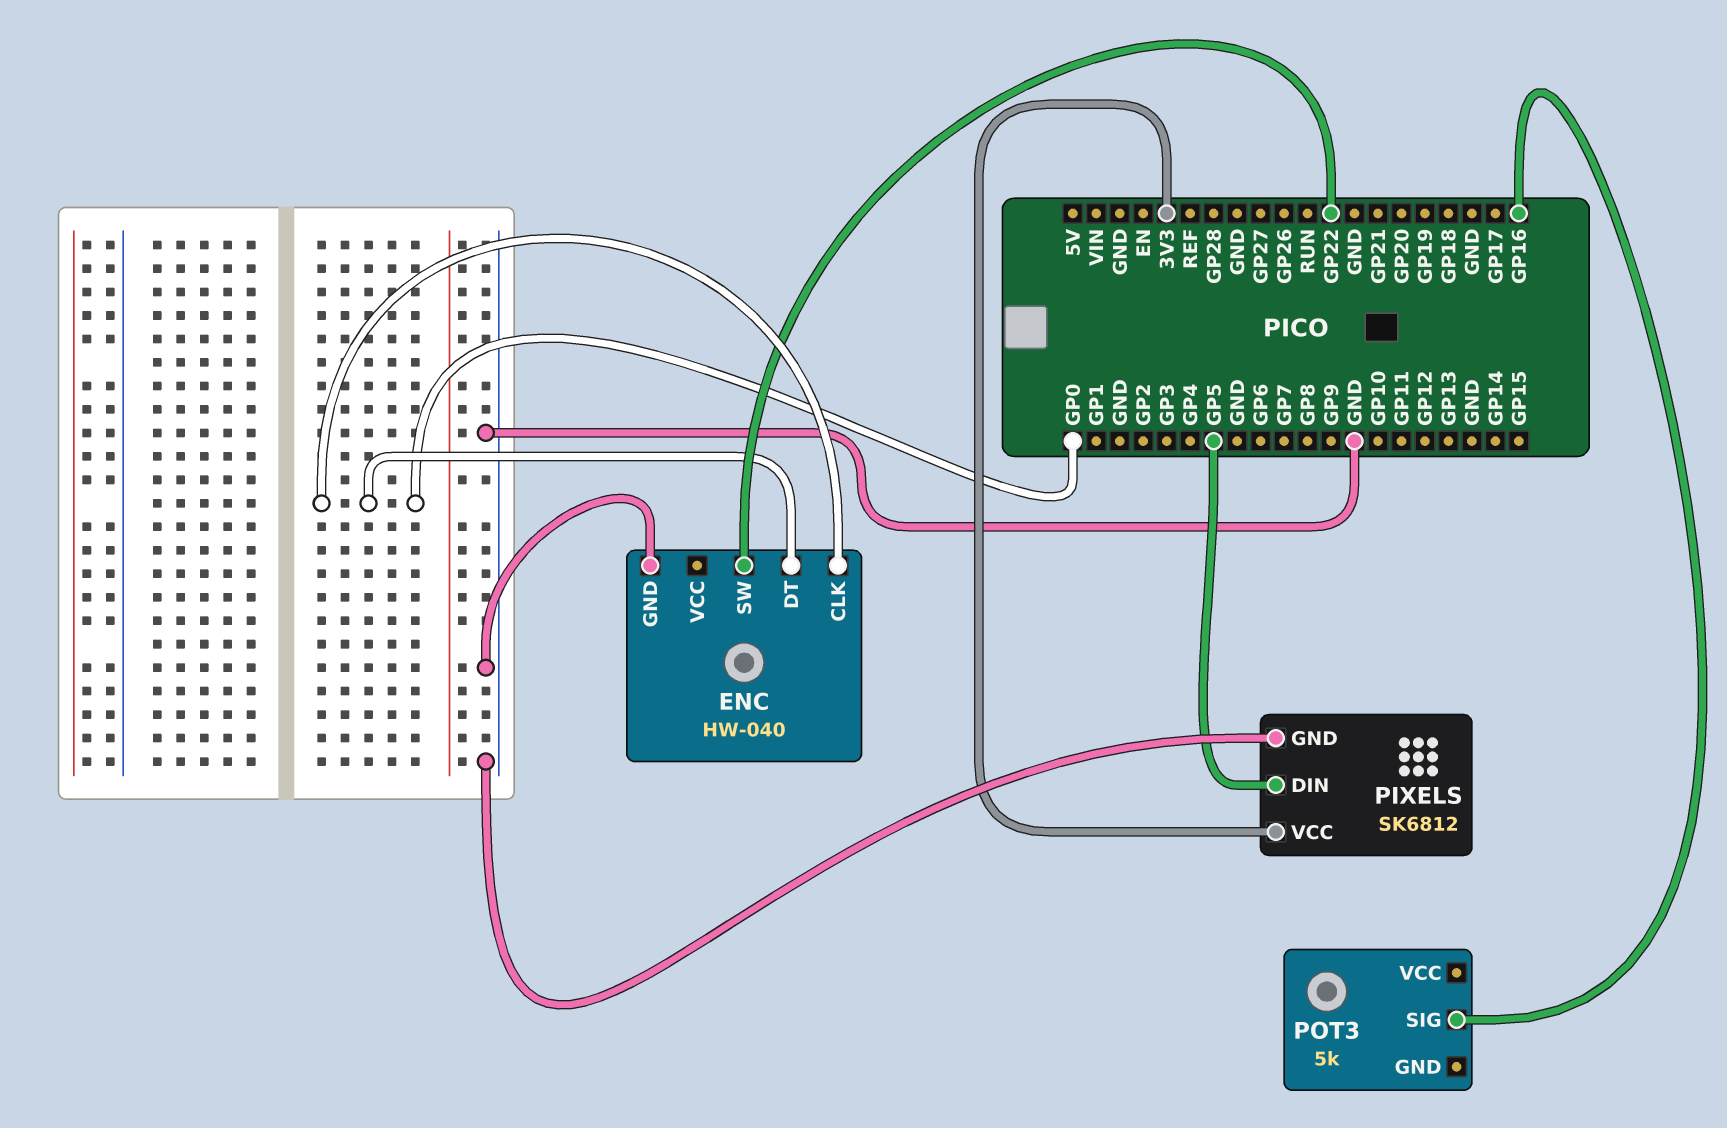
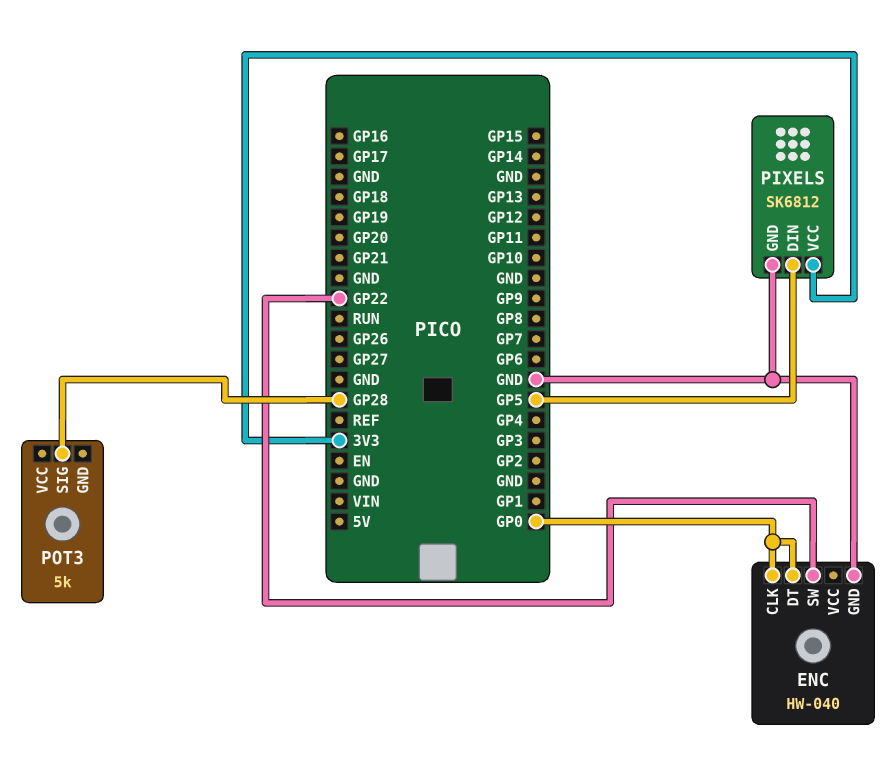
POT3 pin SIG: GP16 -> GP28

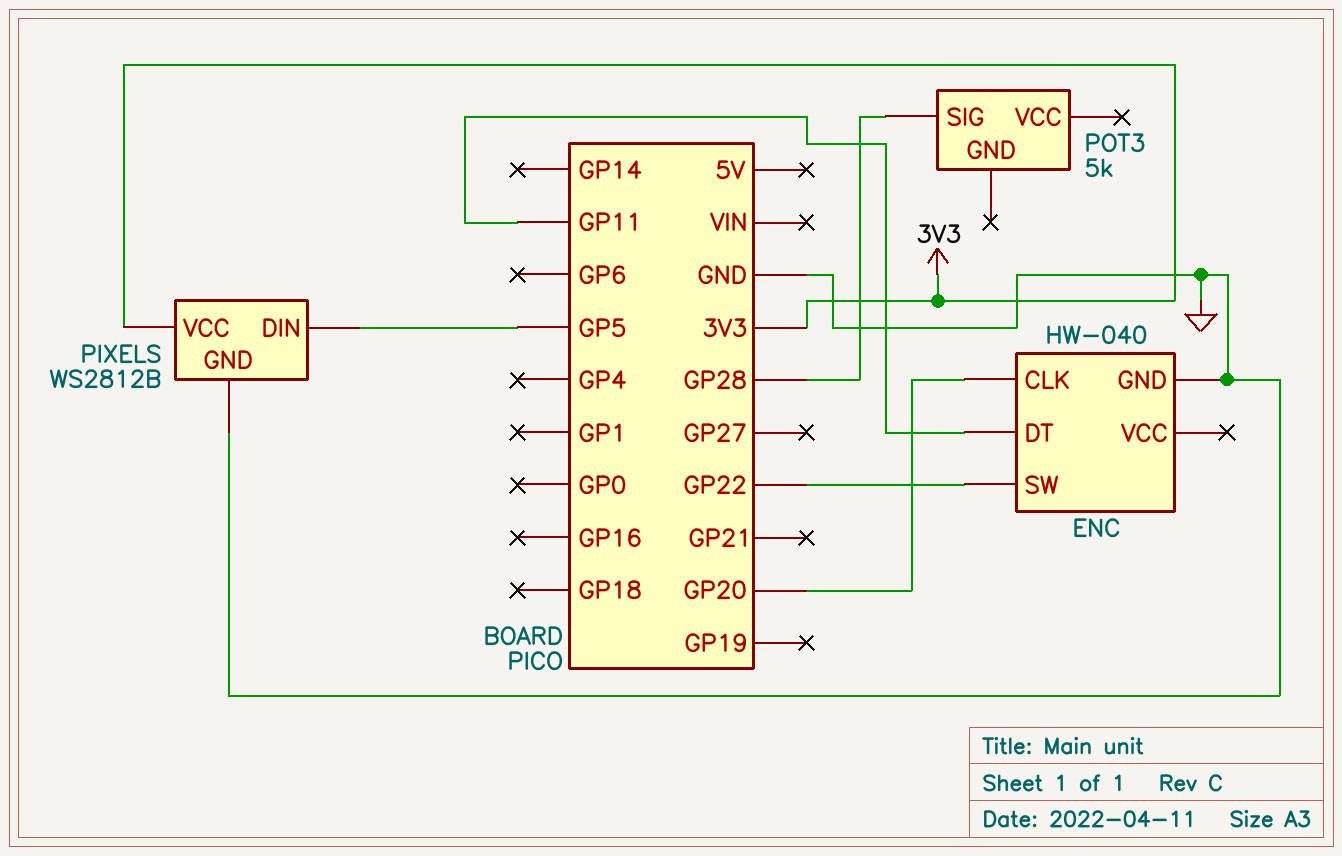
ENC pin CLK: GP0 -> GP20
ENC pin DT: GP0 -> GP11
PIXELS: SK6812 -> WS2812B

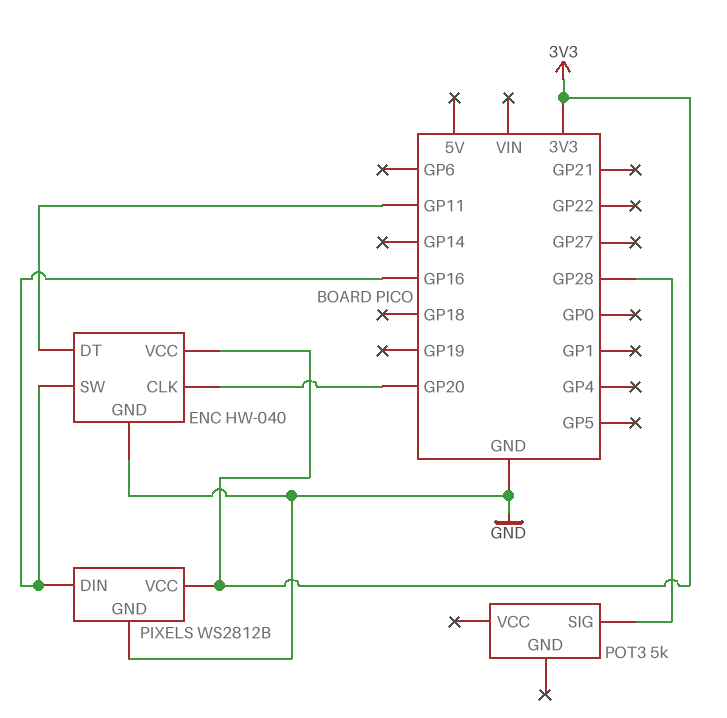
ENC pin SW: GP22 -> GP16
ENC pin VCC: none -> 3V3
PIXELS pin DIN: GP5 -> GP16

